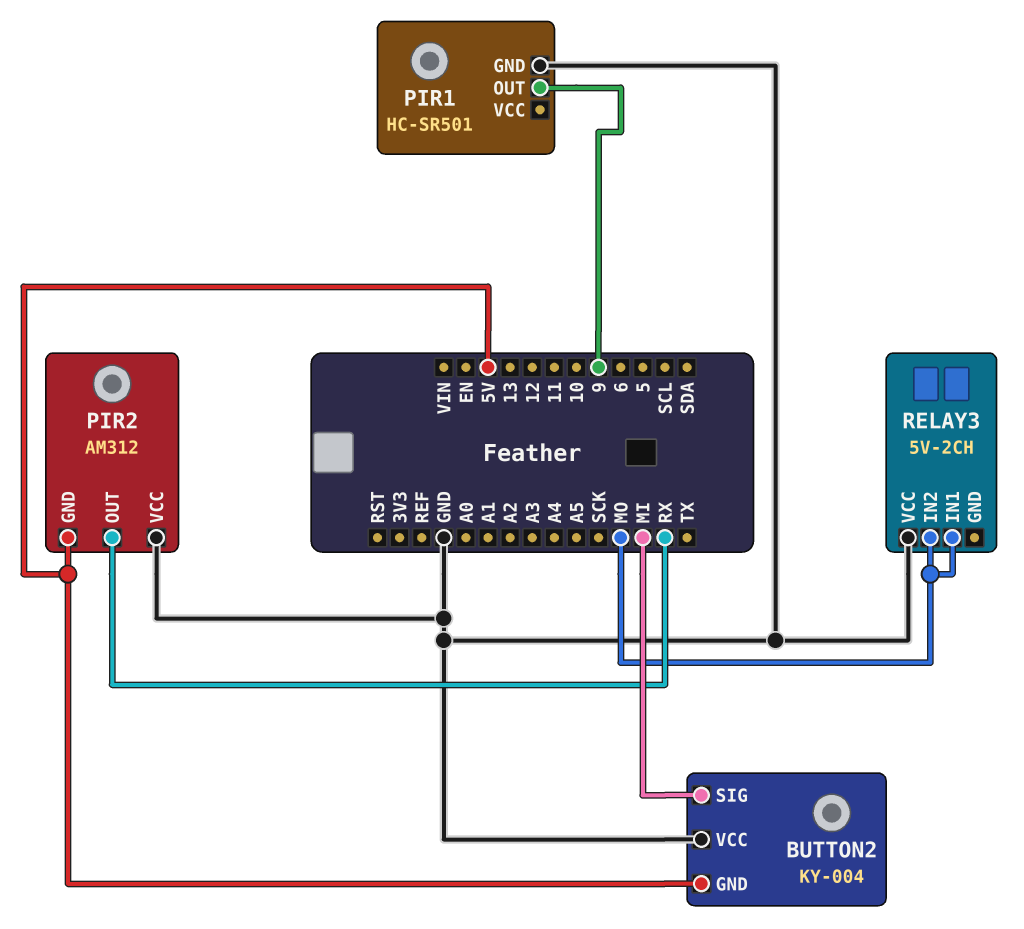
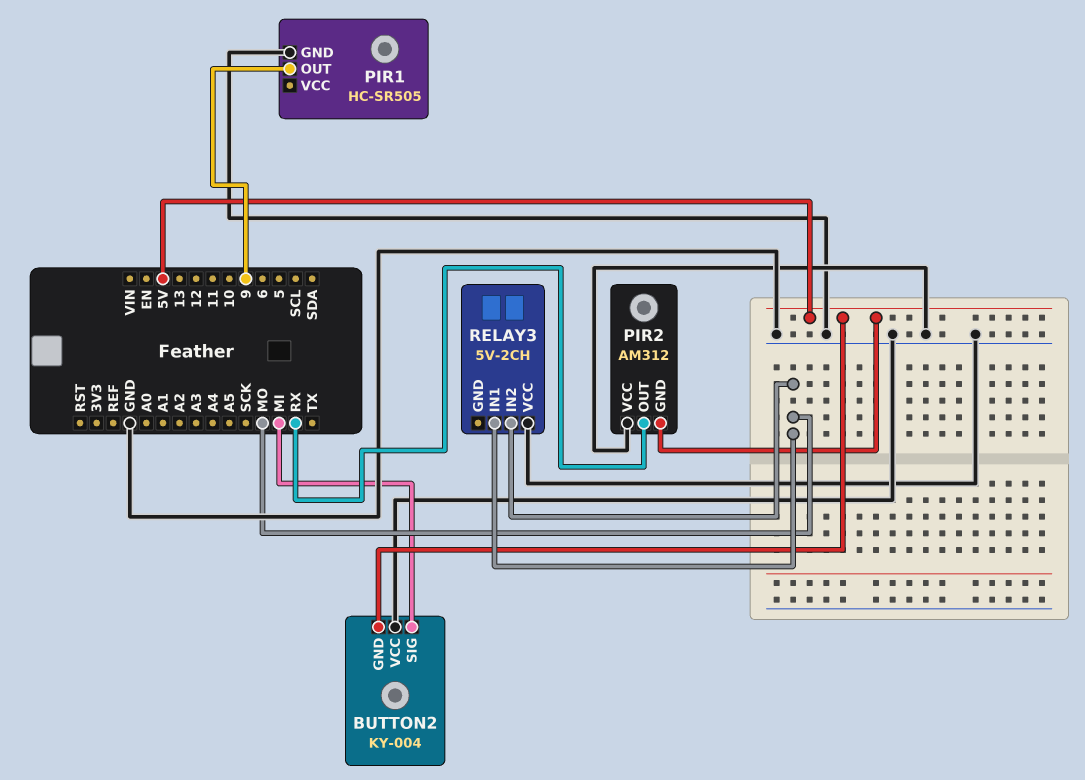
PIR1: HC-SR501 -> HC-SR505

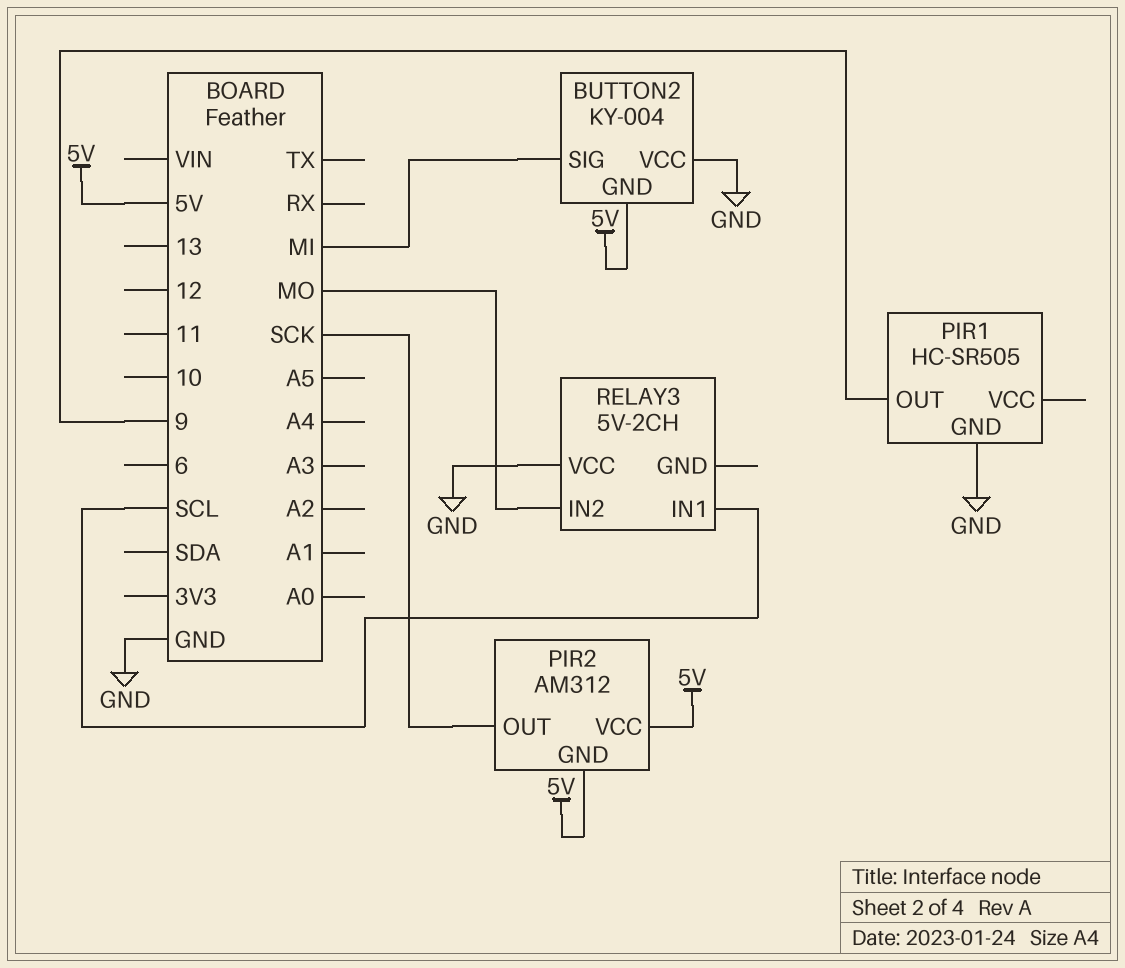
PIR2 pin OUT: RX -> SCK
PIR2 pin VCC: GND -> 5V
RELAY3 pin IN1: MO -> SCL

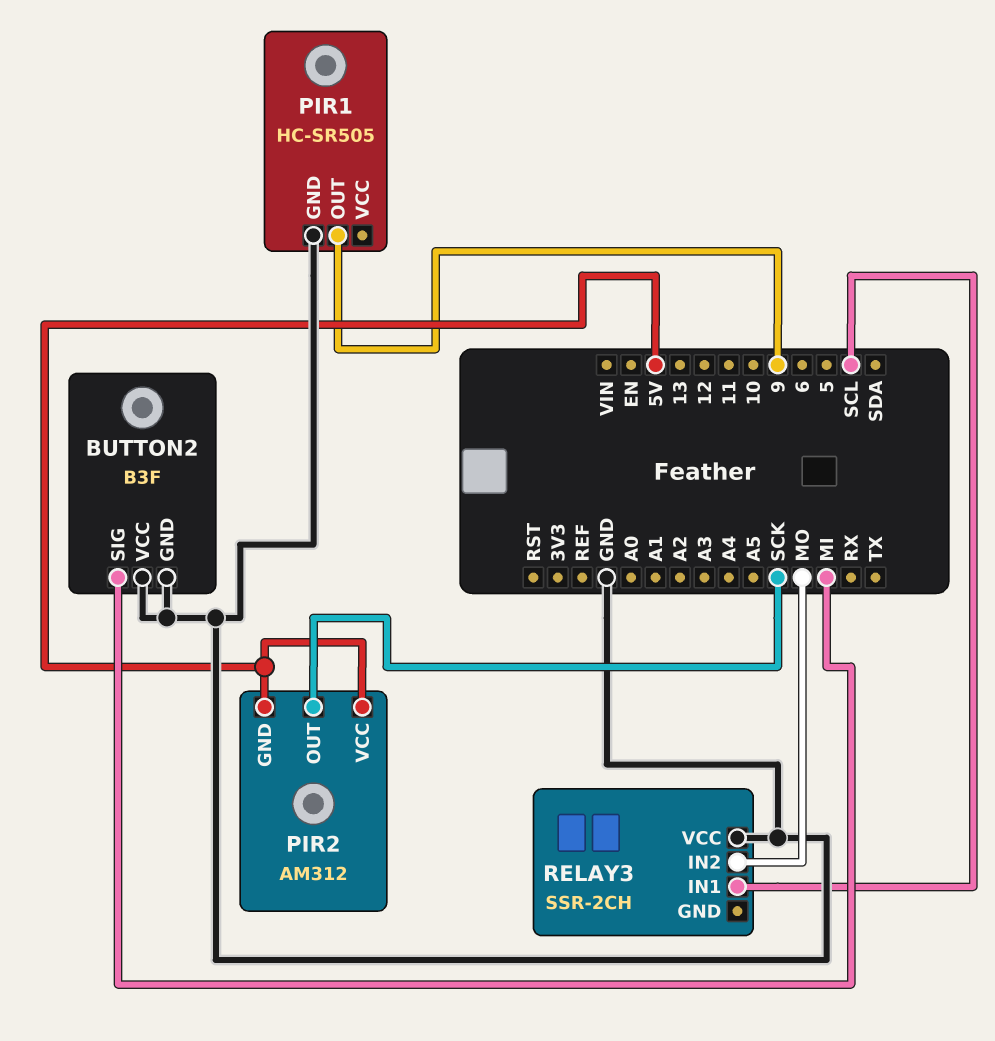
BUTTON2: KY-004 -> B3F
BUTTON2 pin GND: 5V -> GND
RELAY3: 5V-2CH -> SSR-2CH

